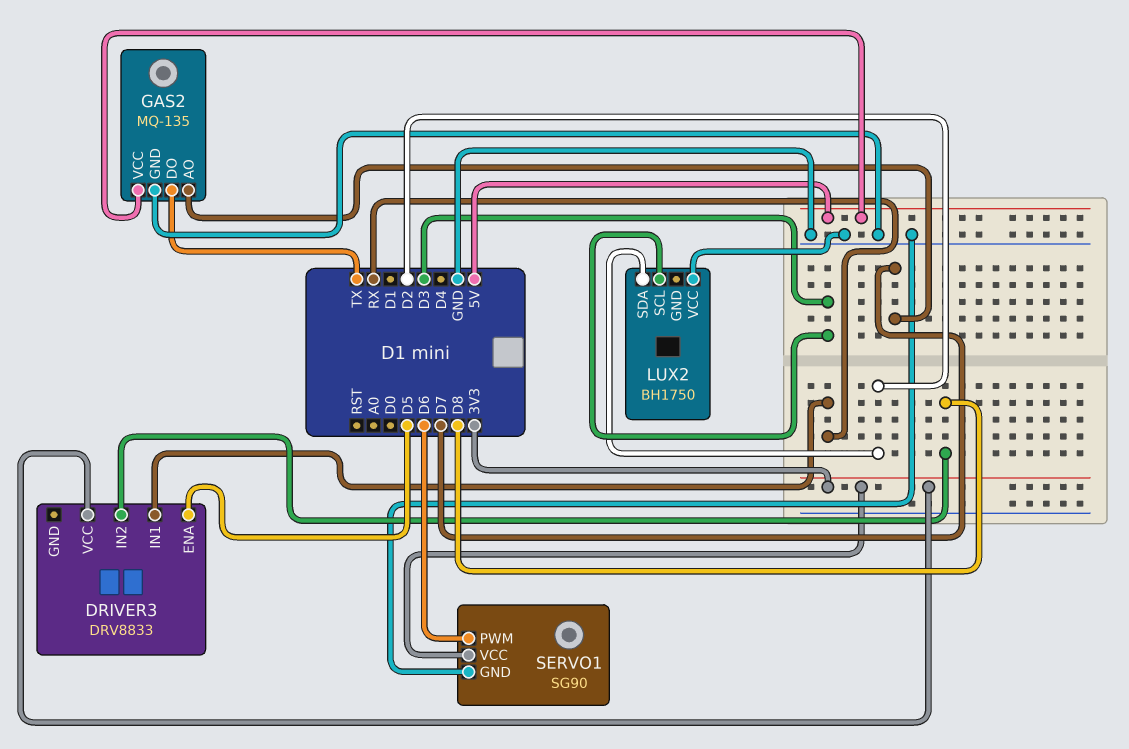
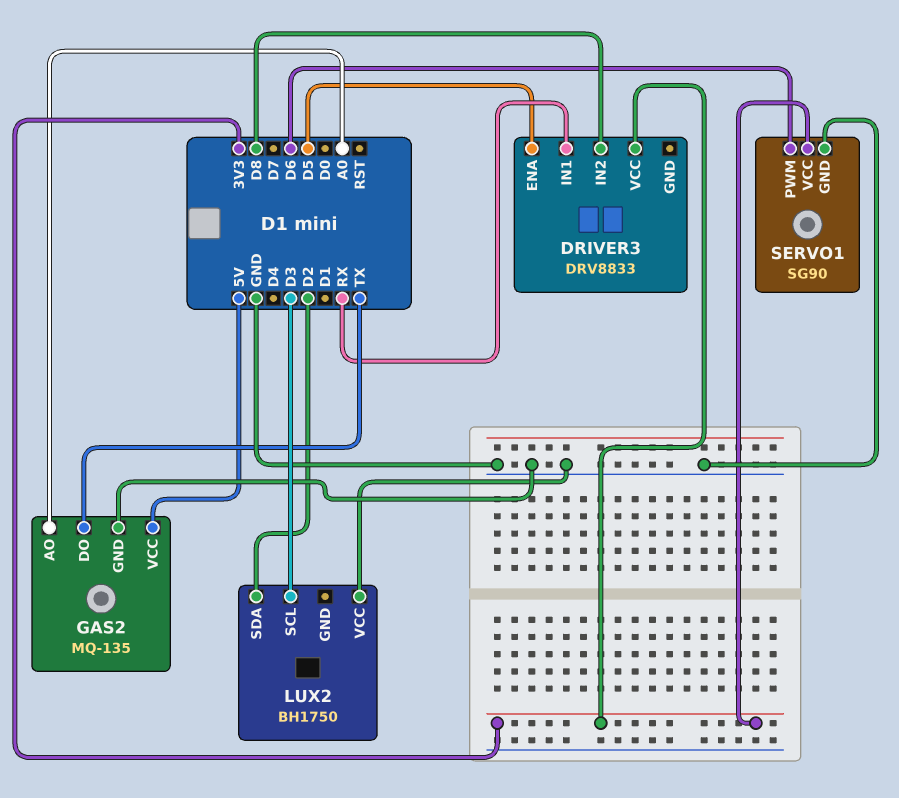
GAS2 pin AO: D7 -> A0

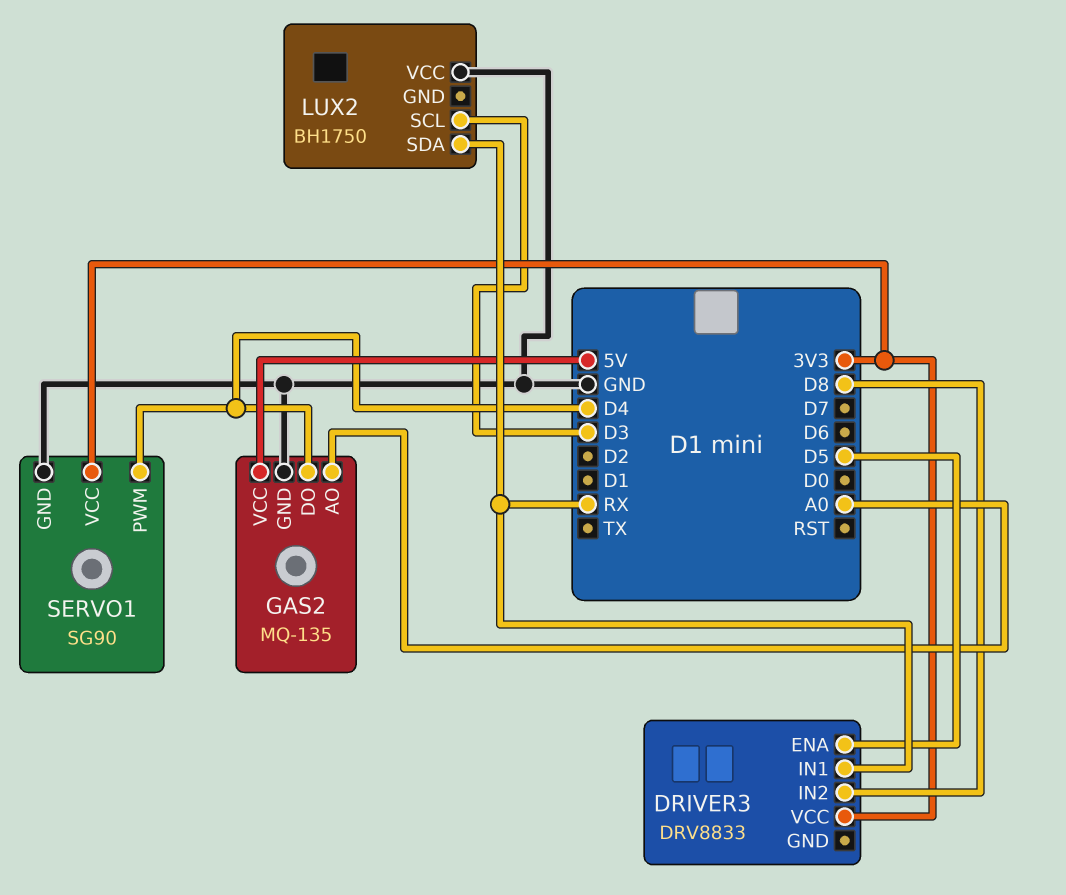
GAS2 pin DO: TX -> D4
LUX2 pin SDA: D2 -> RX
SERVO1 pin PWM: D6 -> D4

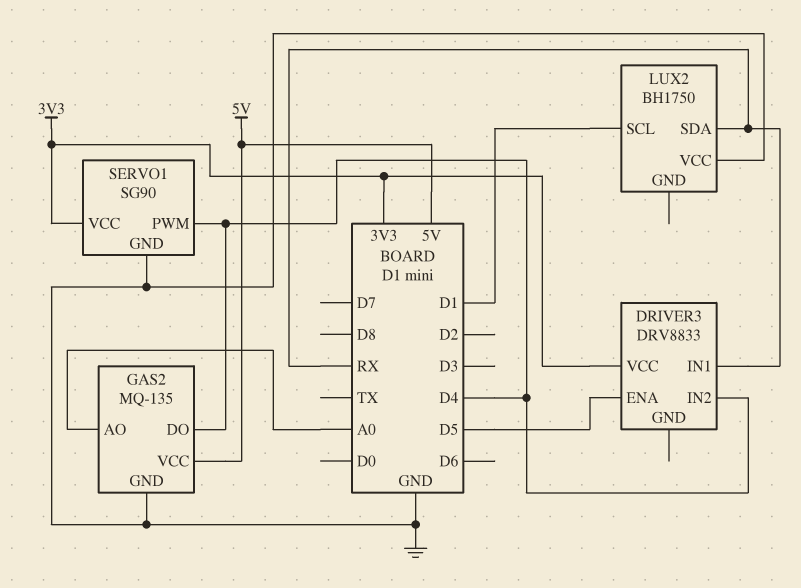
DRIVER3 pin IN2: D8 -> D4
LUX2 pin SCL: D3 -> D1

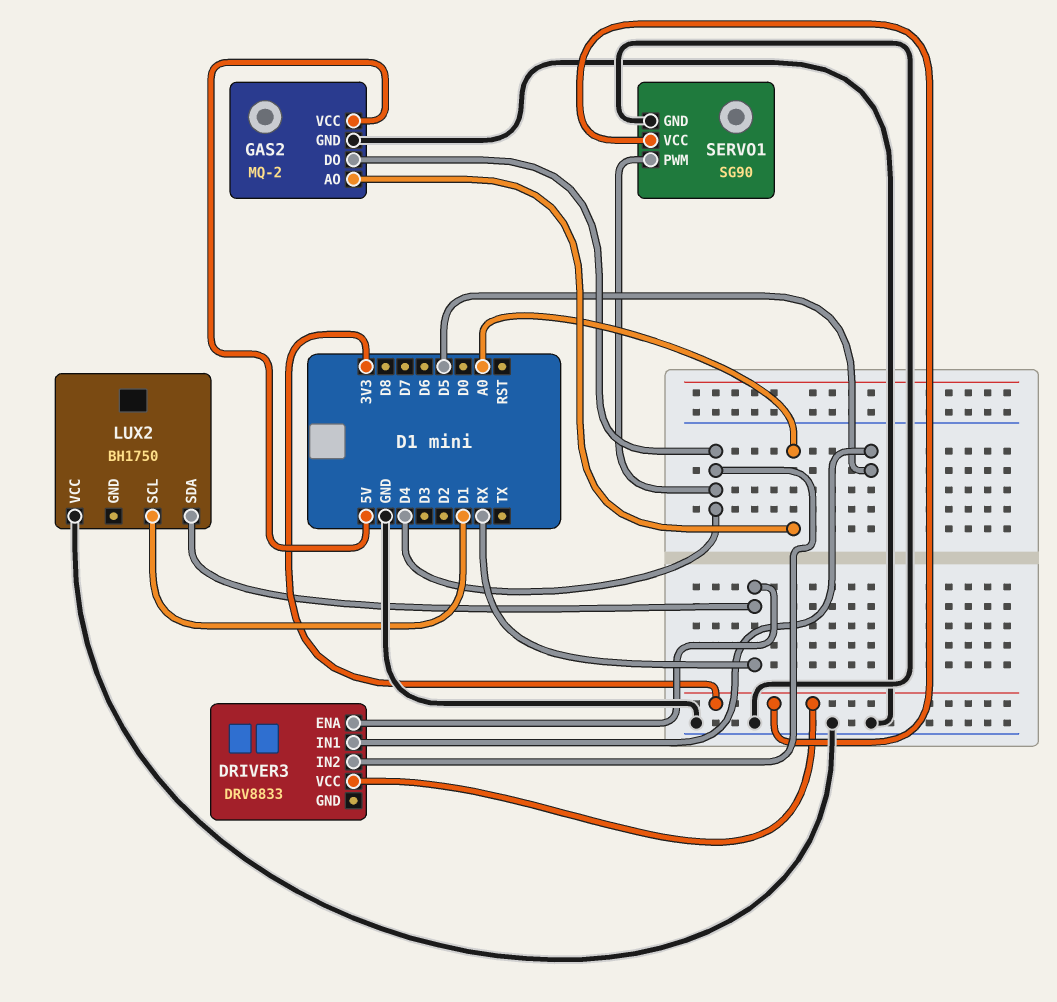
DRIVER3 pin ENA: D5 -> RX
DRIVER3 pin IN1: RX -> D5
GAS2: MQ-135 -> MQ-2

